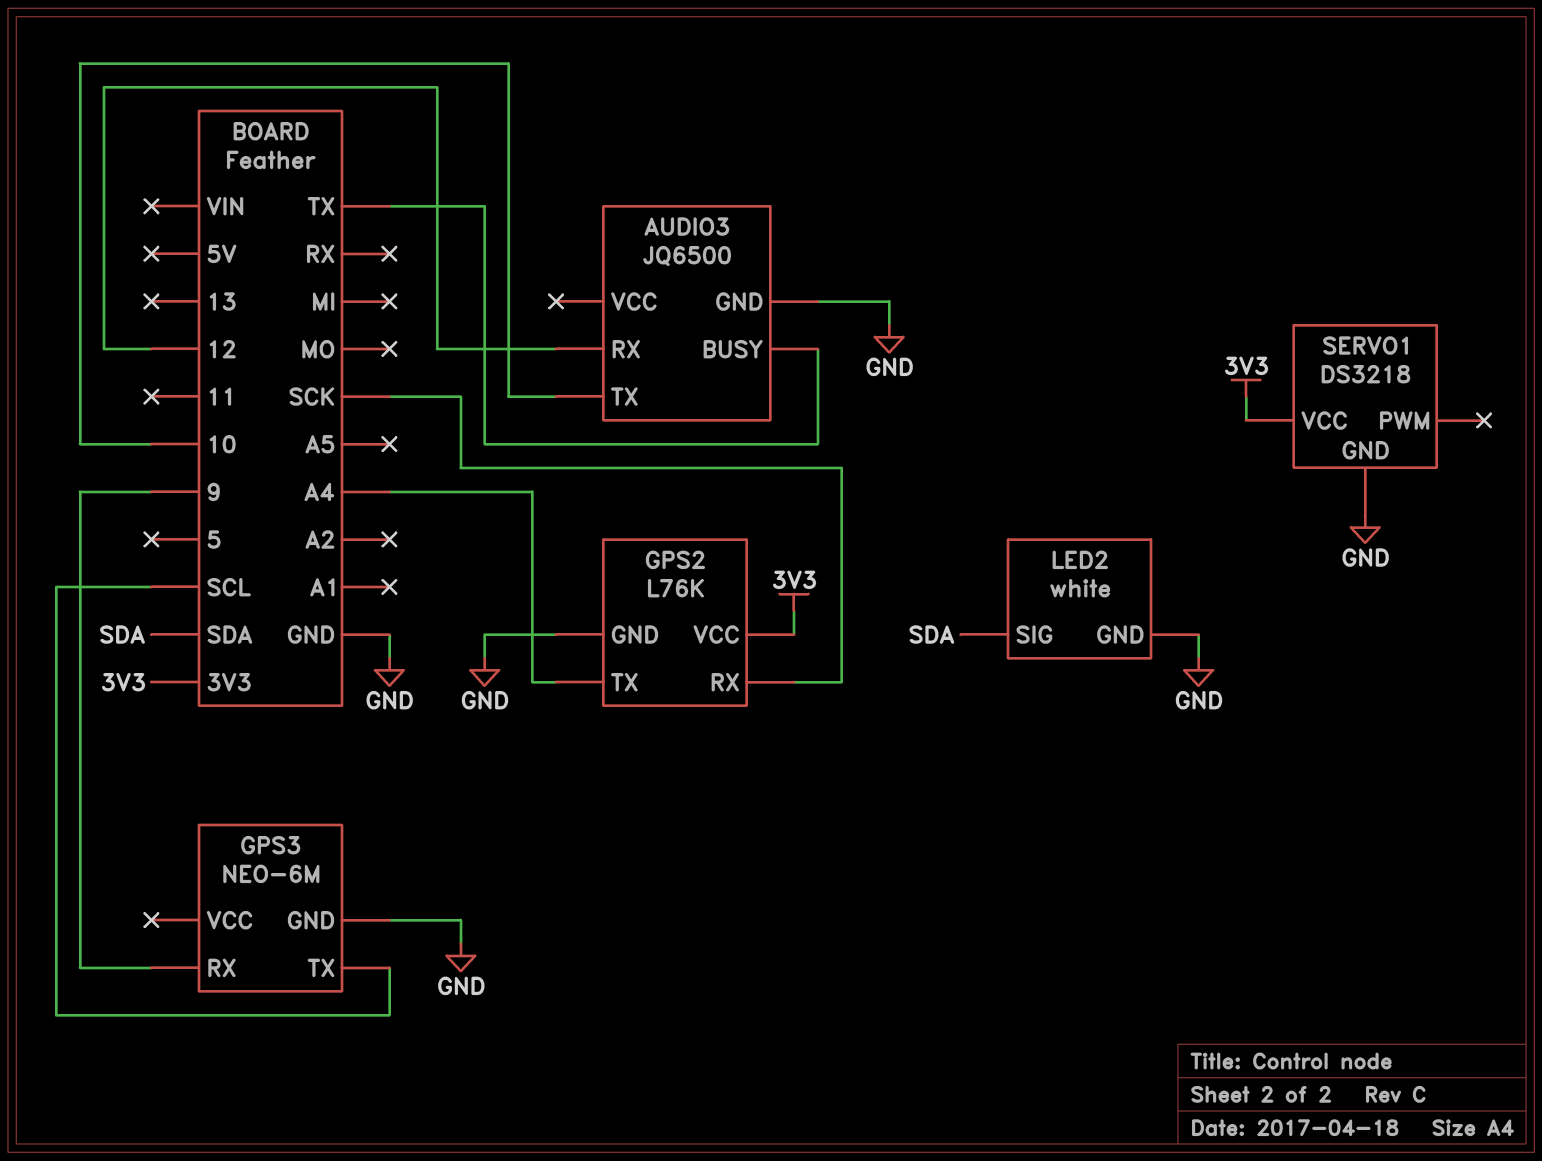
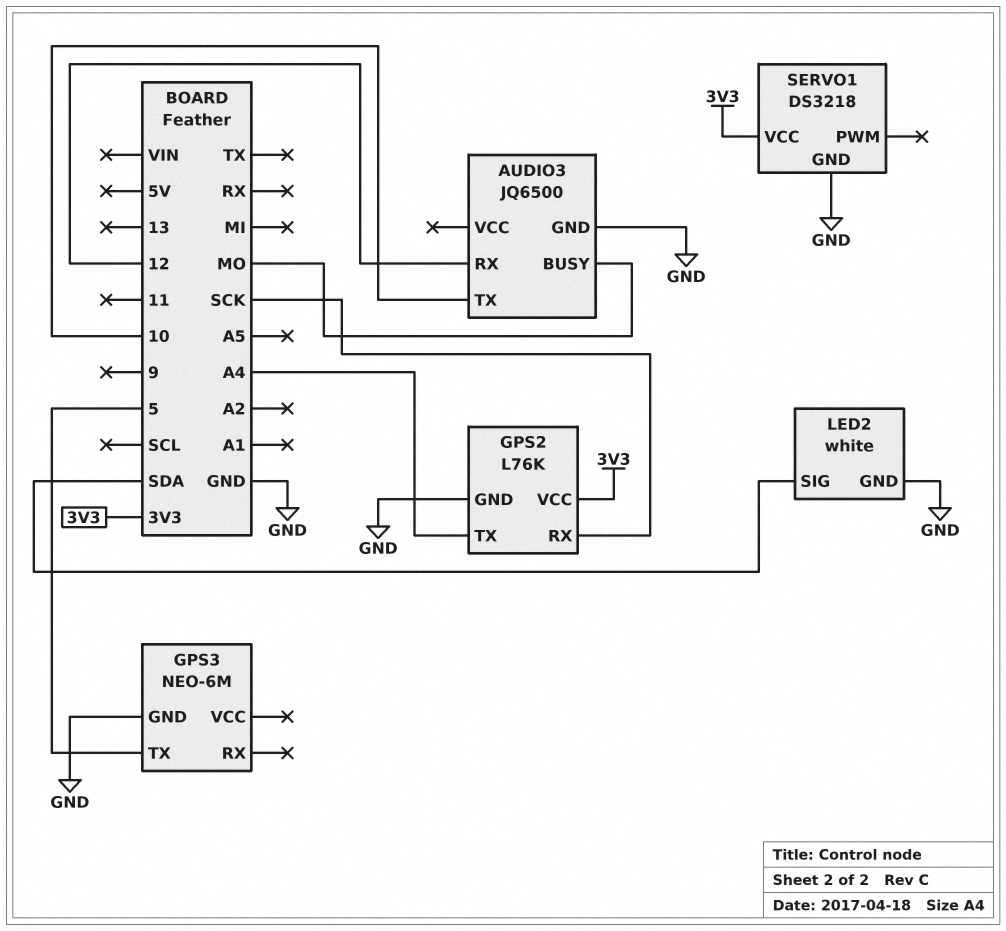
AUDIO3 pin BUSY: TX -> MO
GPS3 pin RX: 9 -> none
GPS3 pin TX: SCL -> 5

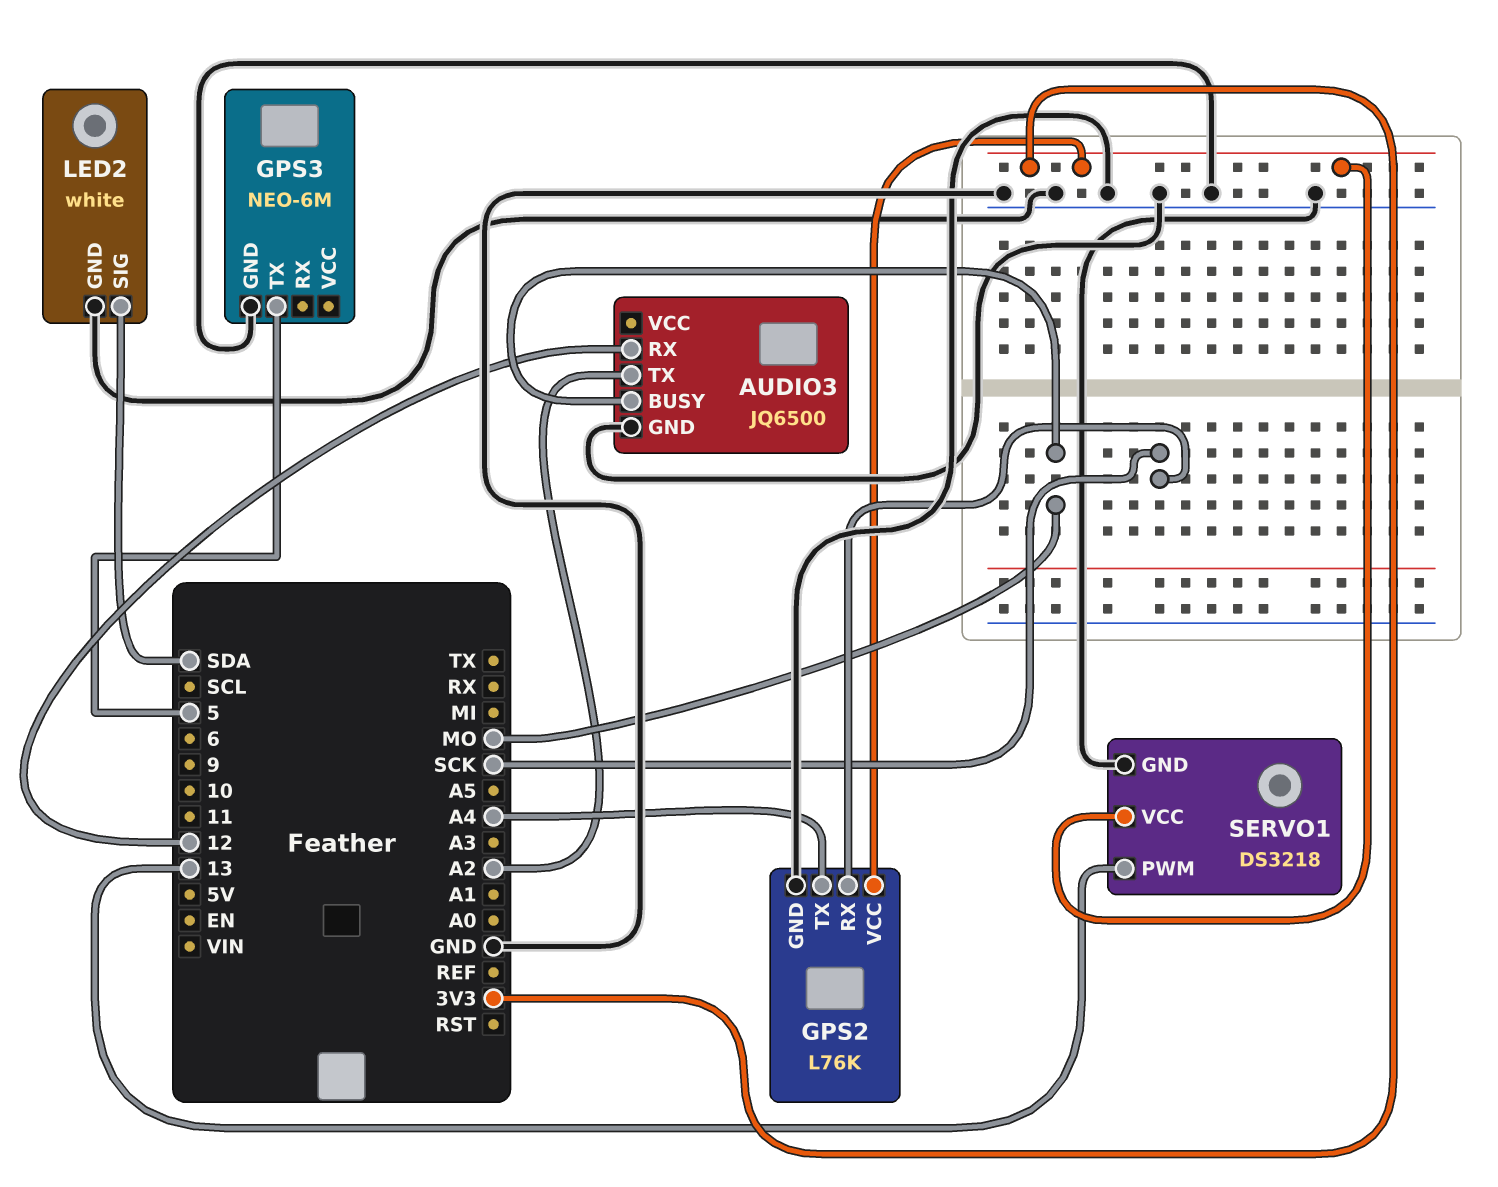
AUDIO3 pin TX: 10 -> A2
SERVO1 pin PWM: none -> 13

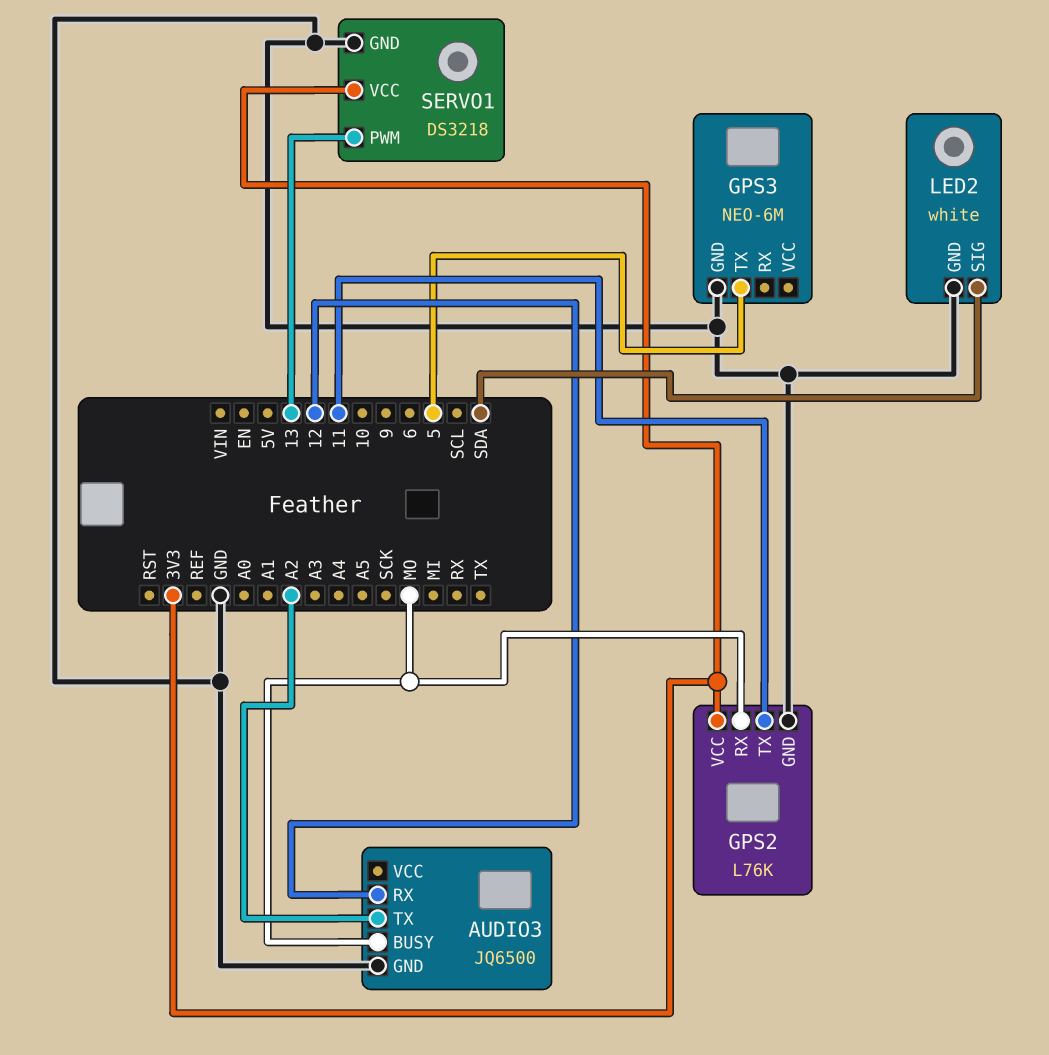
GPS2 pin RX: SCK -> MO
GPS2 pin TX: A4 -> 11

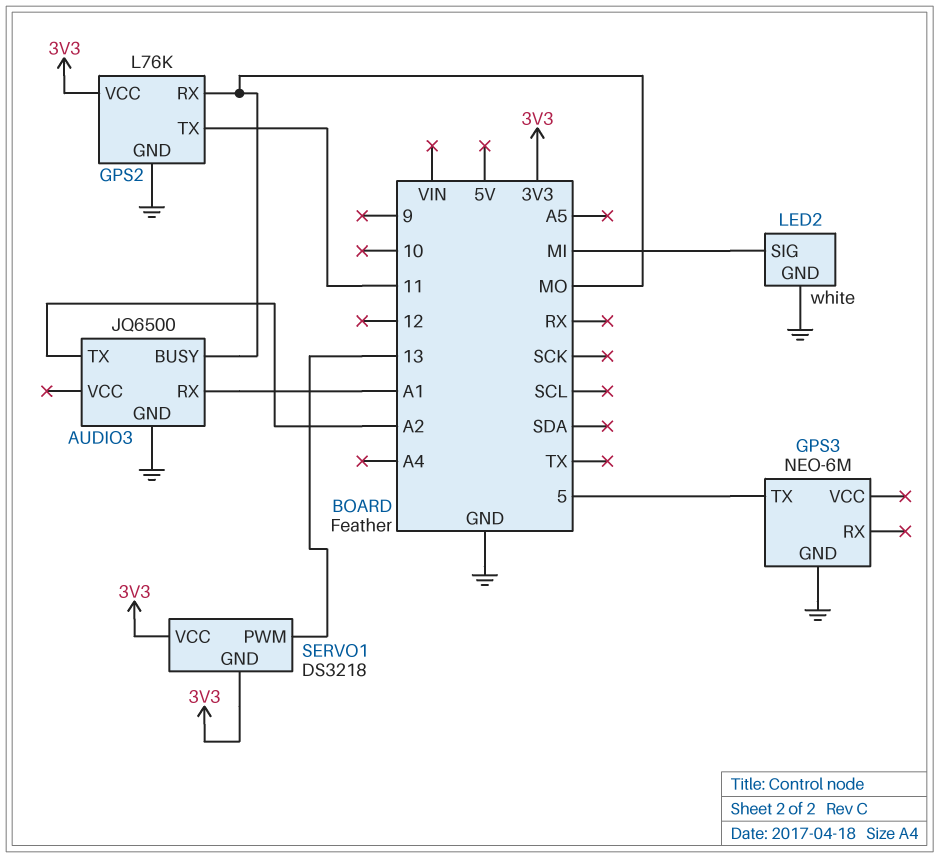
AUDIO3 pin RX: 12 -> A1
LED2 pin SIG: SDA -> MI
SERVO1 pin GND: GND -> 3V3

